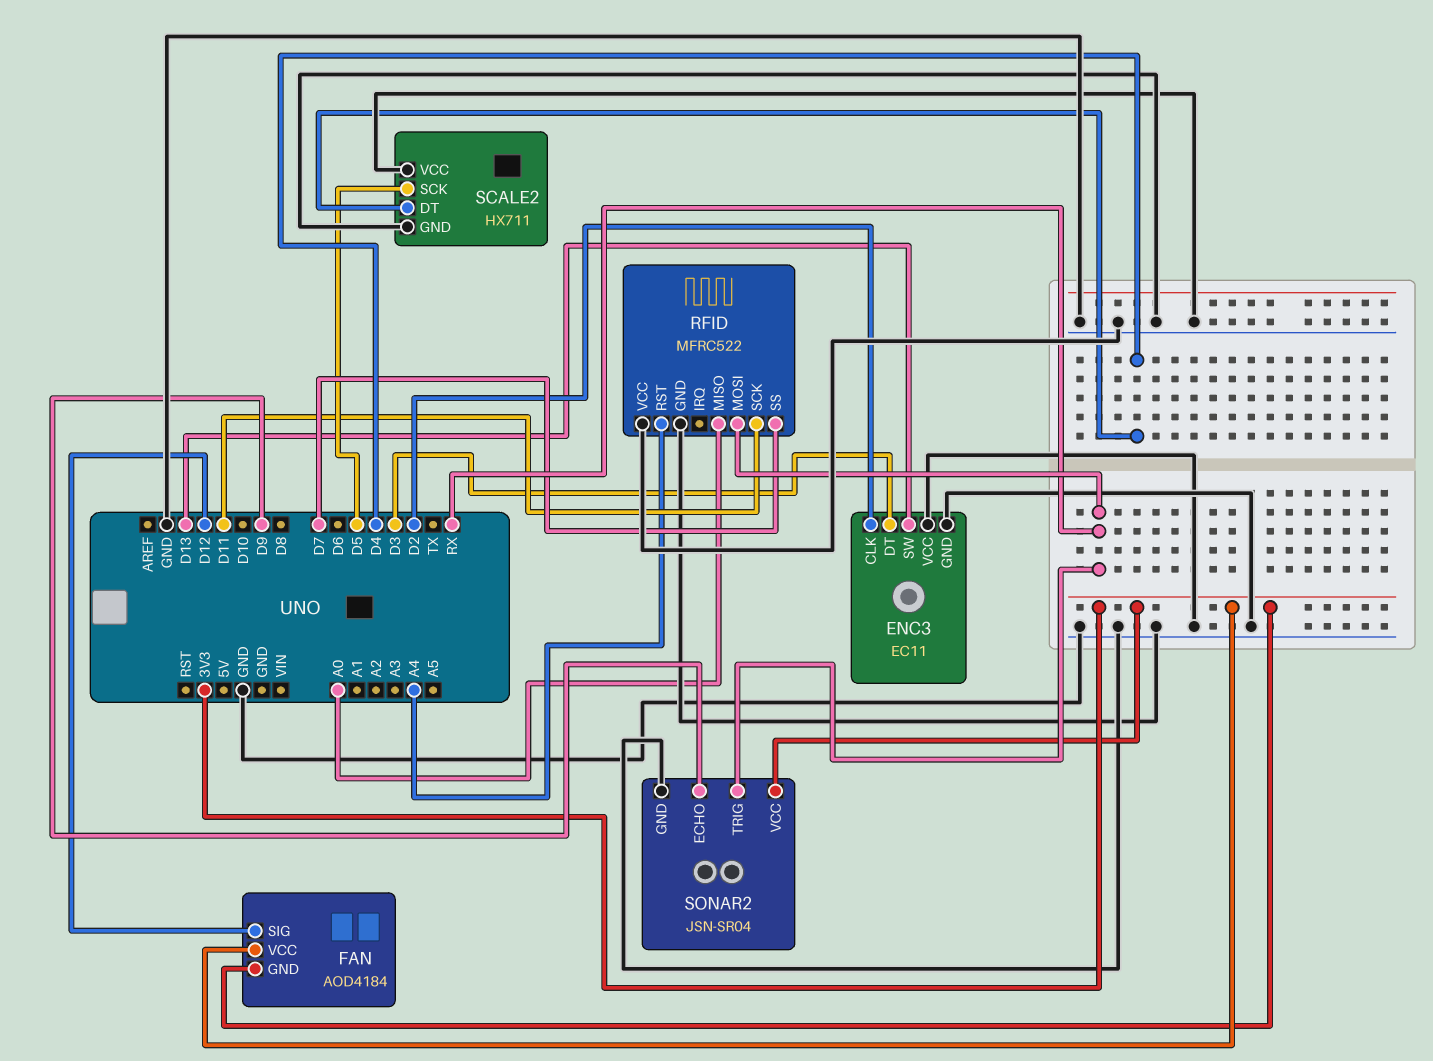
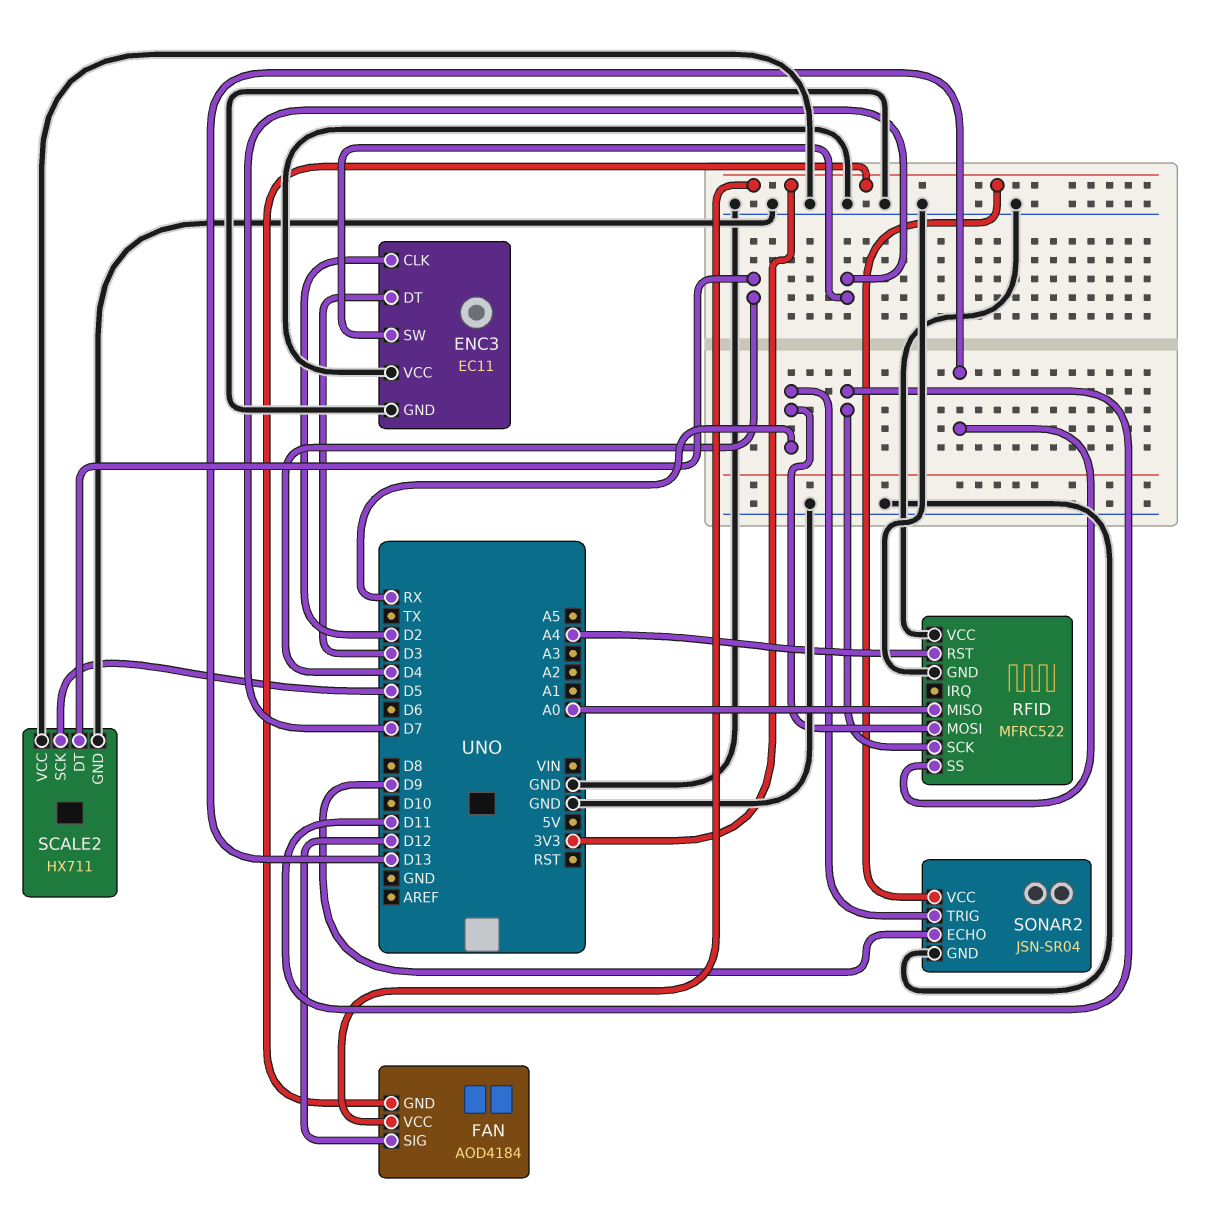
ENC3 pin SW: D13 -> D7
RFID pin SS: D7 -> D13

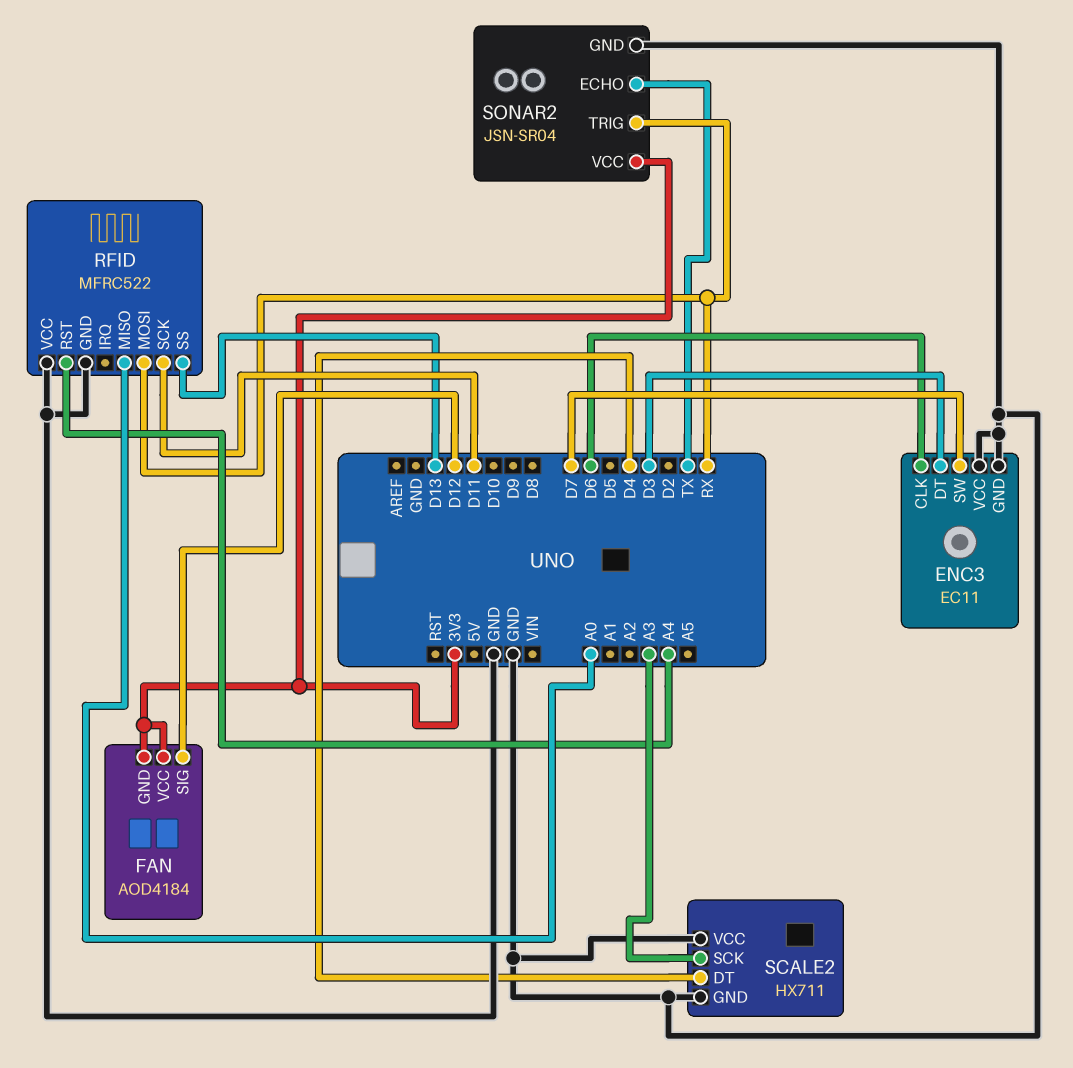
ENC3 pin CLK: D2 -> D6
SCALE2 pin SCK: D5 -> A3
SONAR2 pin ECHO: D9 -> TX

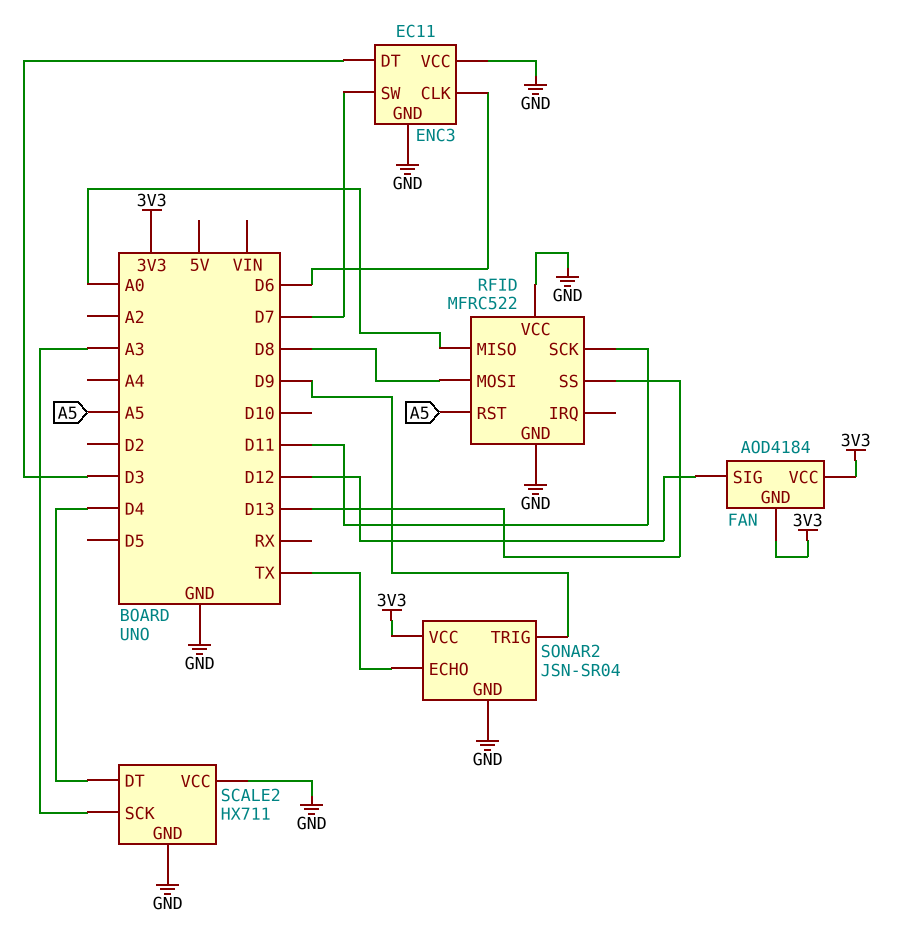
RFID pin MOSI: RX -> D8
RFID pin RST: A4 -> A5
SONAR2 pin TRIG: RX -> D9

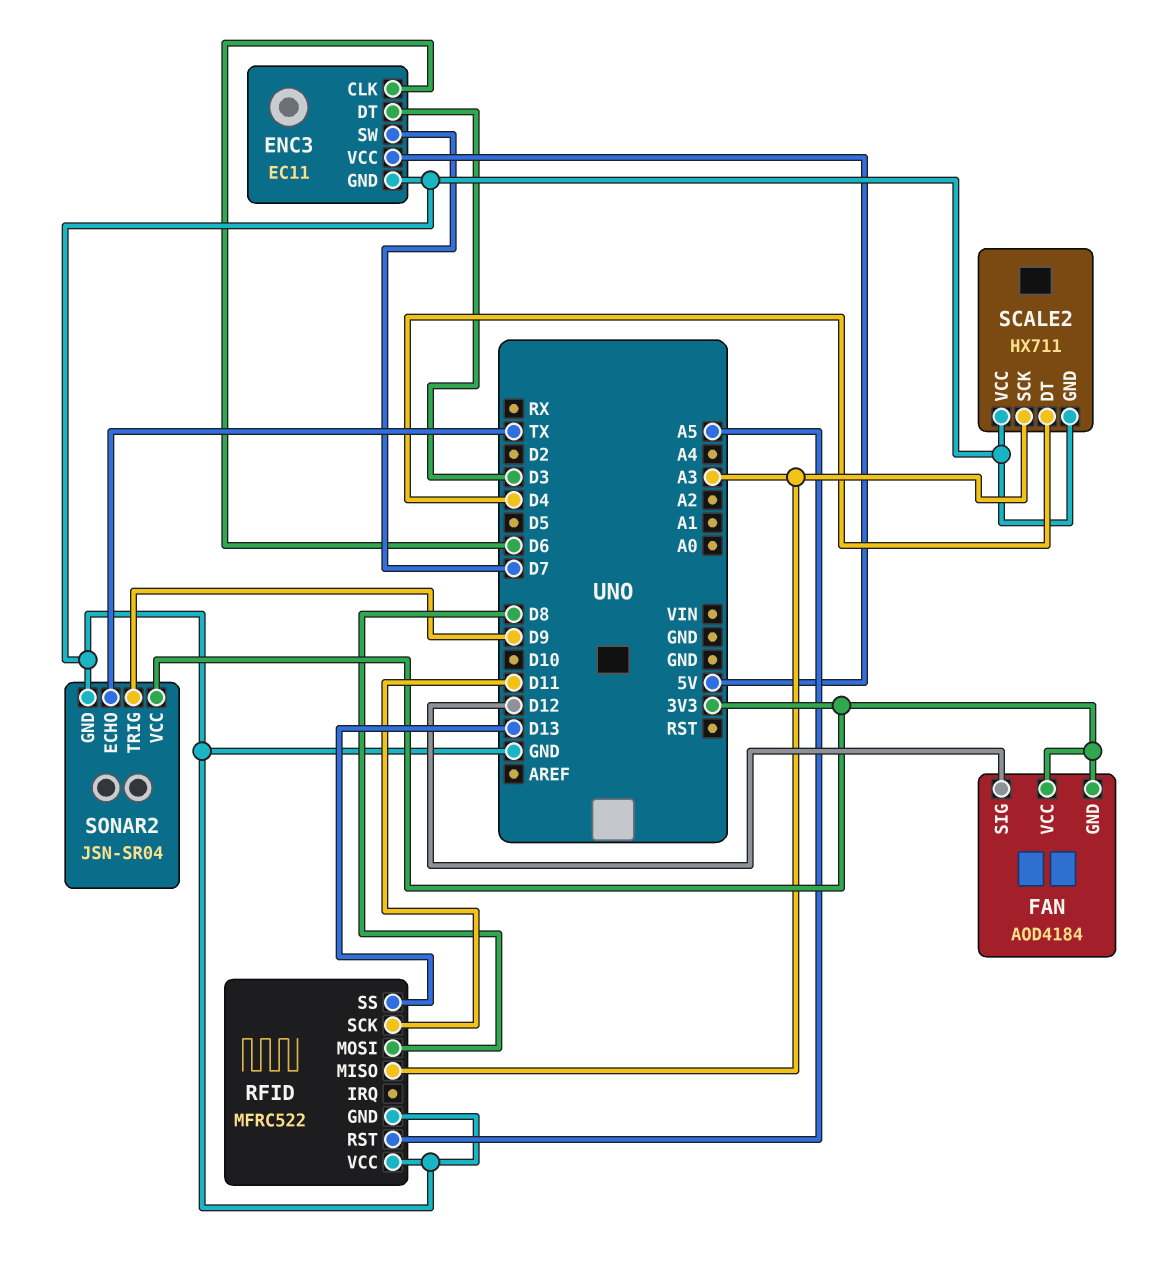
ENC3 pin VCC: GND -> 5V
RFID pin MISO: A0 -> A3

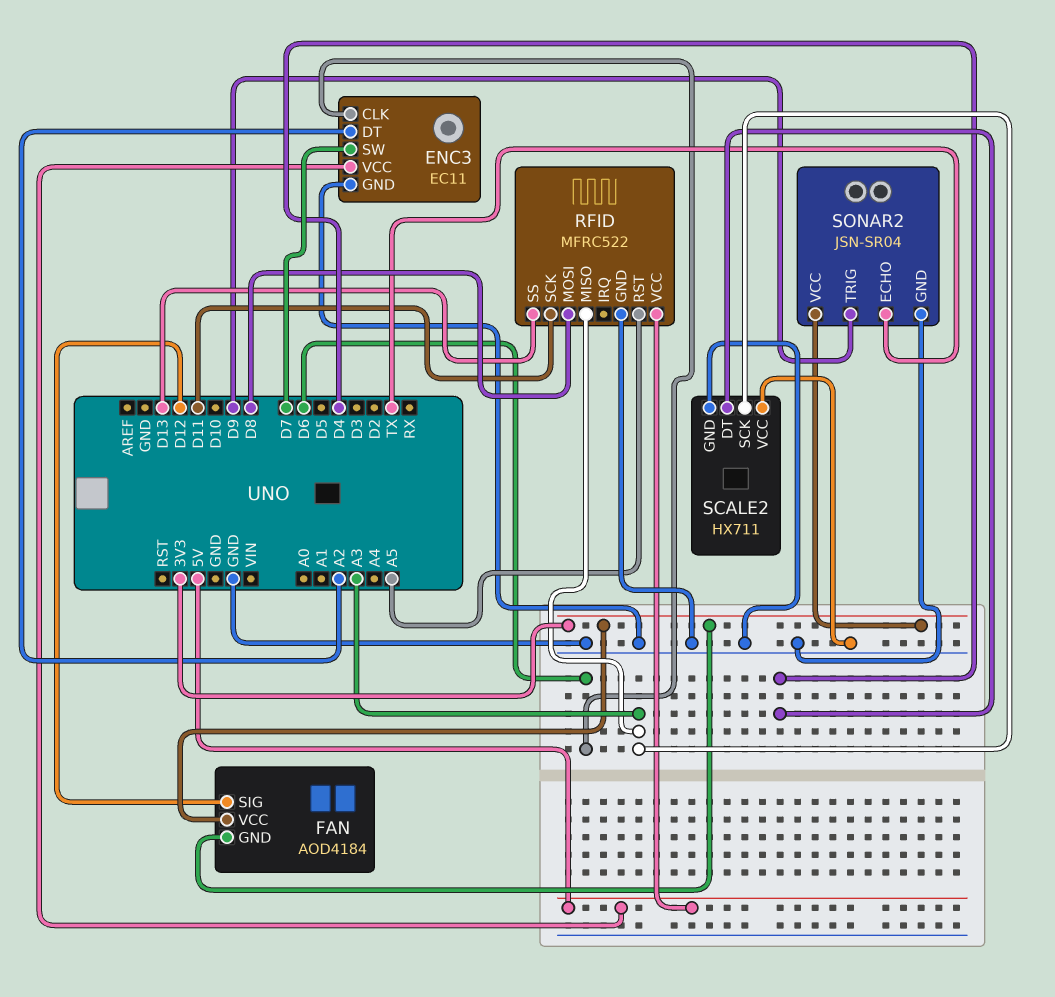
ENC3 pin DT: D3 -> A2
RFID pin VCC: GND -> 5V

